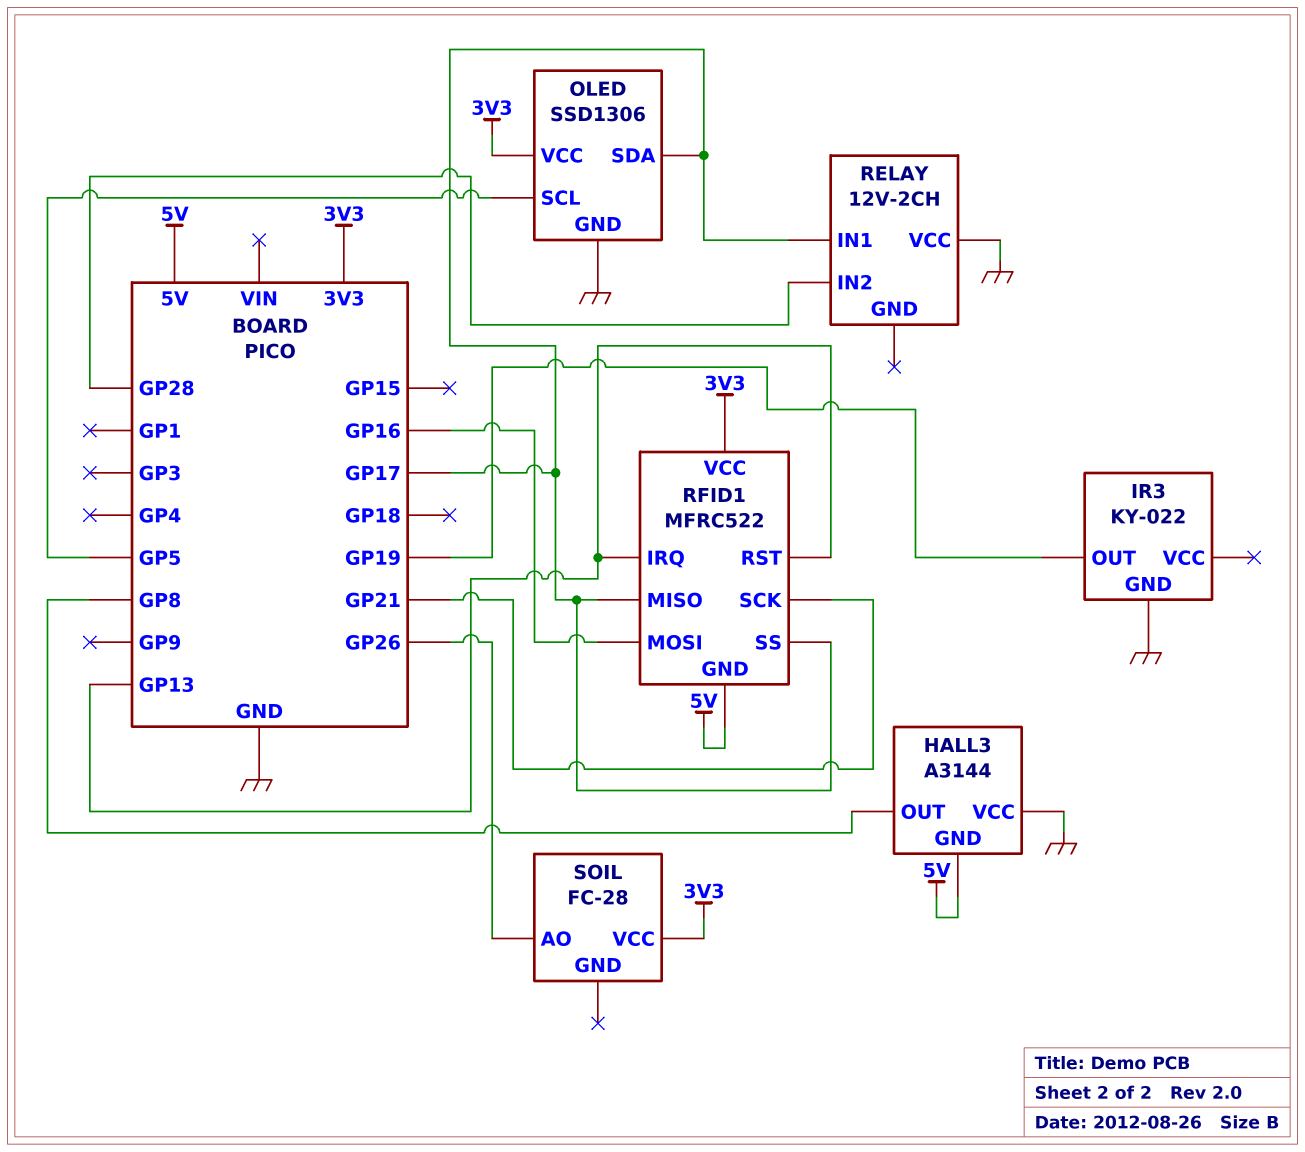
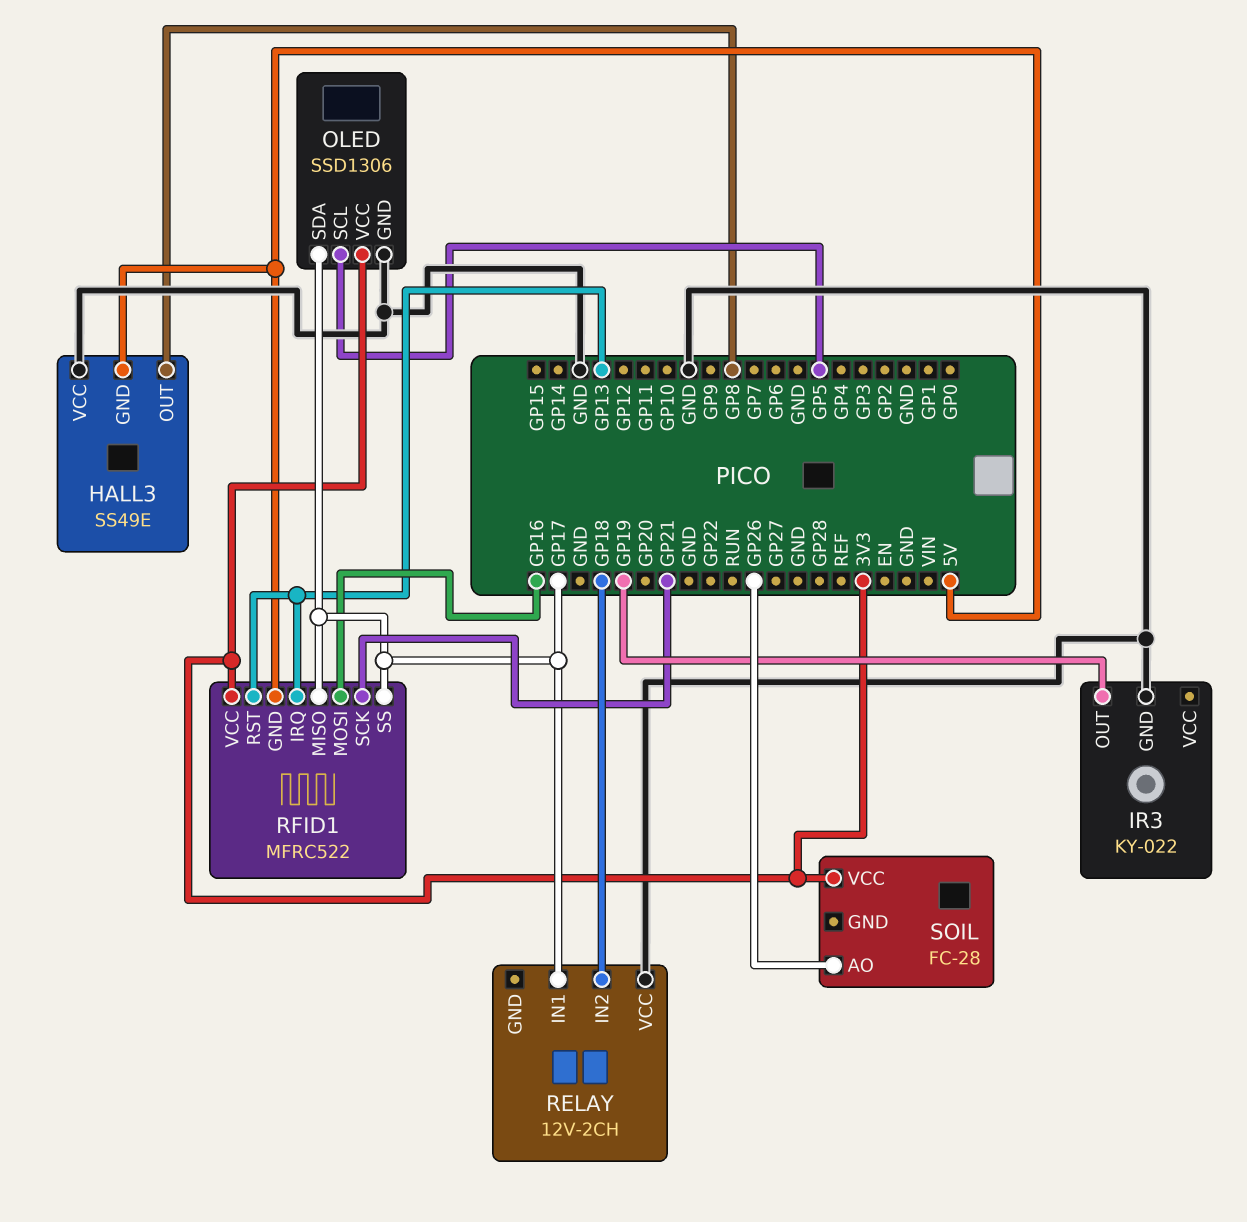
HALL3: A3144 -> SS49E
RELAY pin IN2: GP28 -> GP18

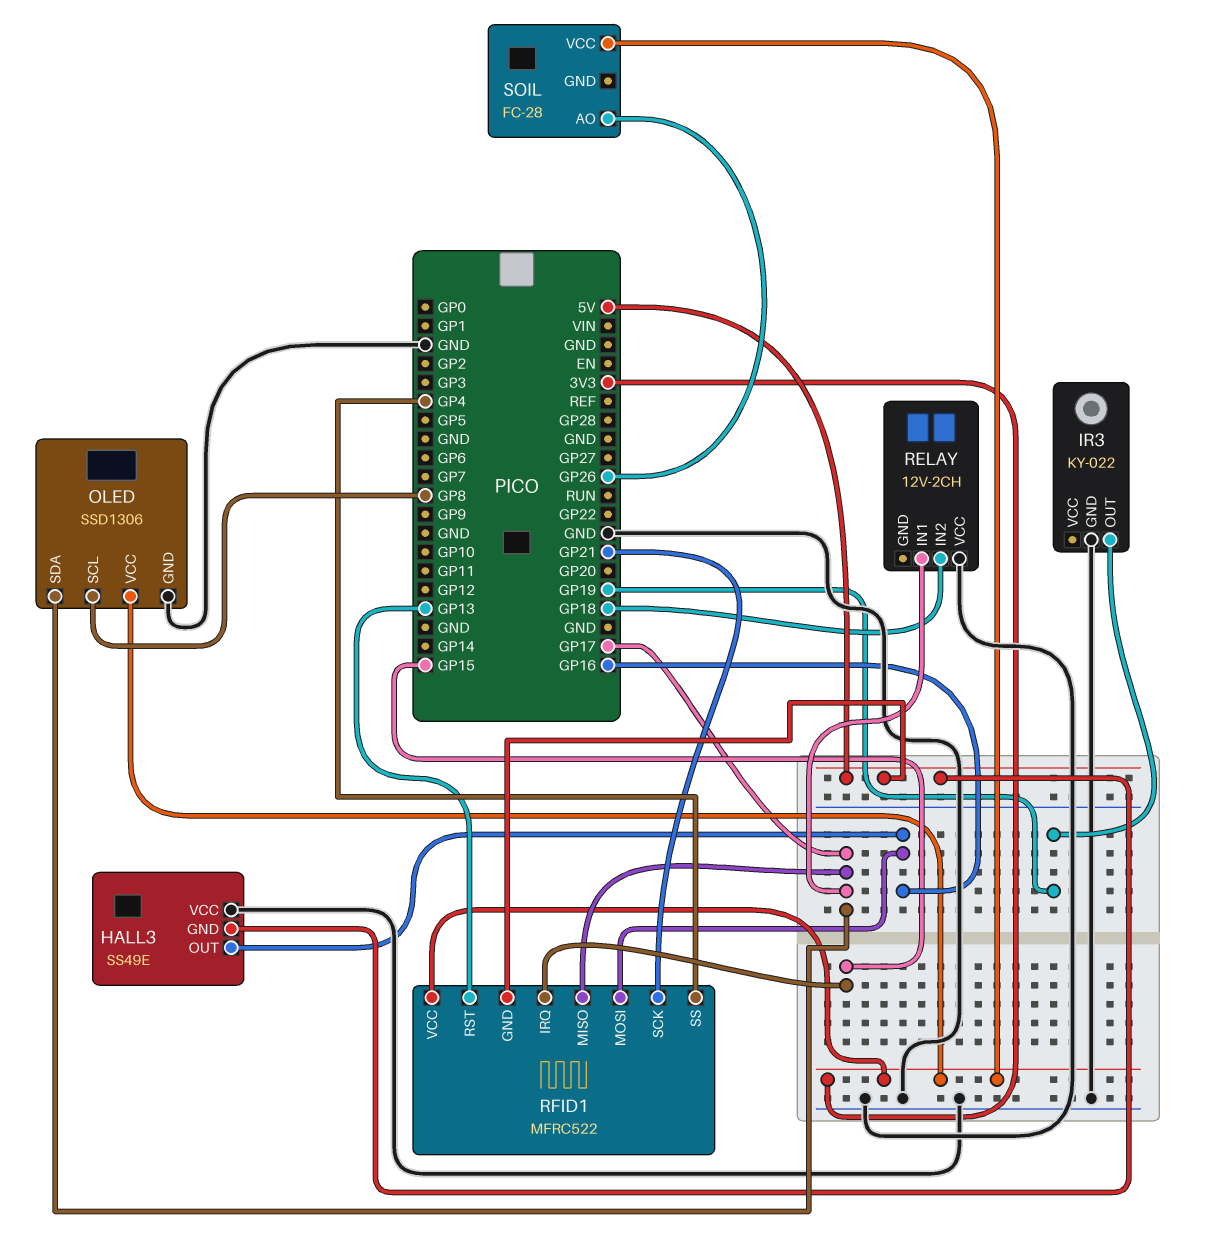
HALL3 pin OUT: GP8 -> GP16
OLED pin SCL: GP5 -> GP8
RFID1 pin IRQ: GP13 -> GP15
RFID1 pin SS: GP17 -> GP4

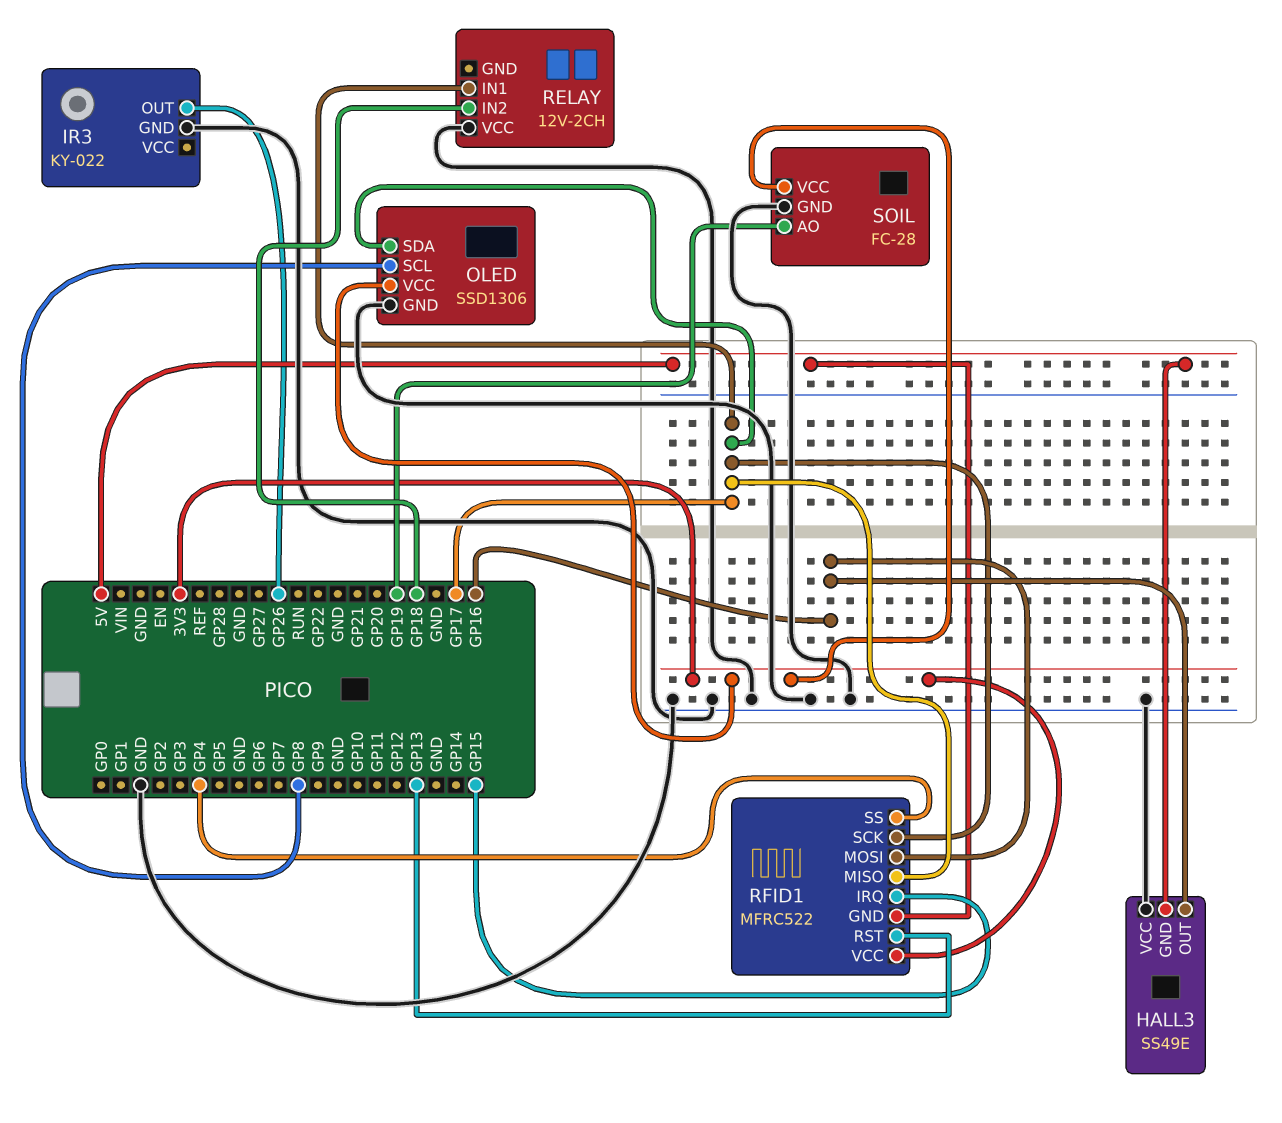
IR3 pin OUT: GP19 -> GP26
RFID1 pin SCK: GP21 -> GP17
SOIL pin AO: GP26 -> GP19
SOIL pin GND: none -> GND

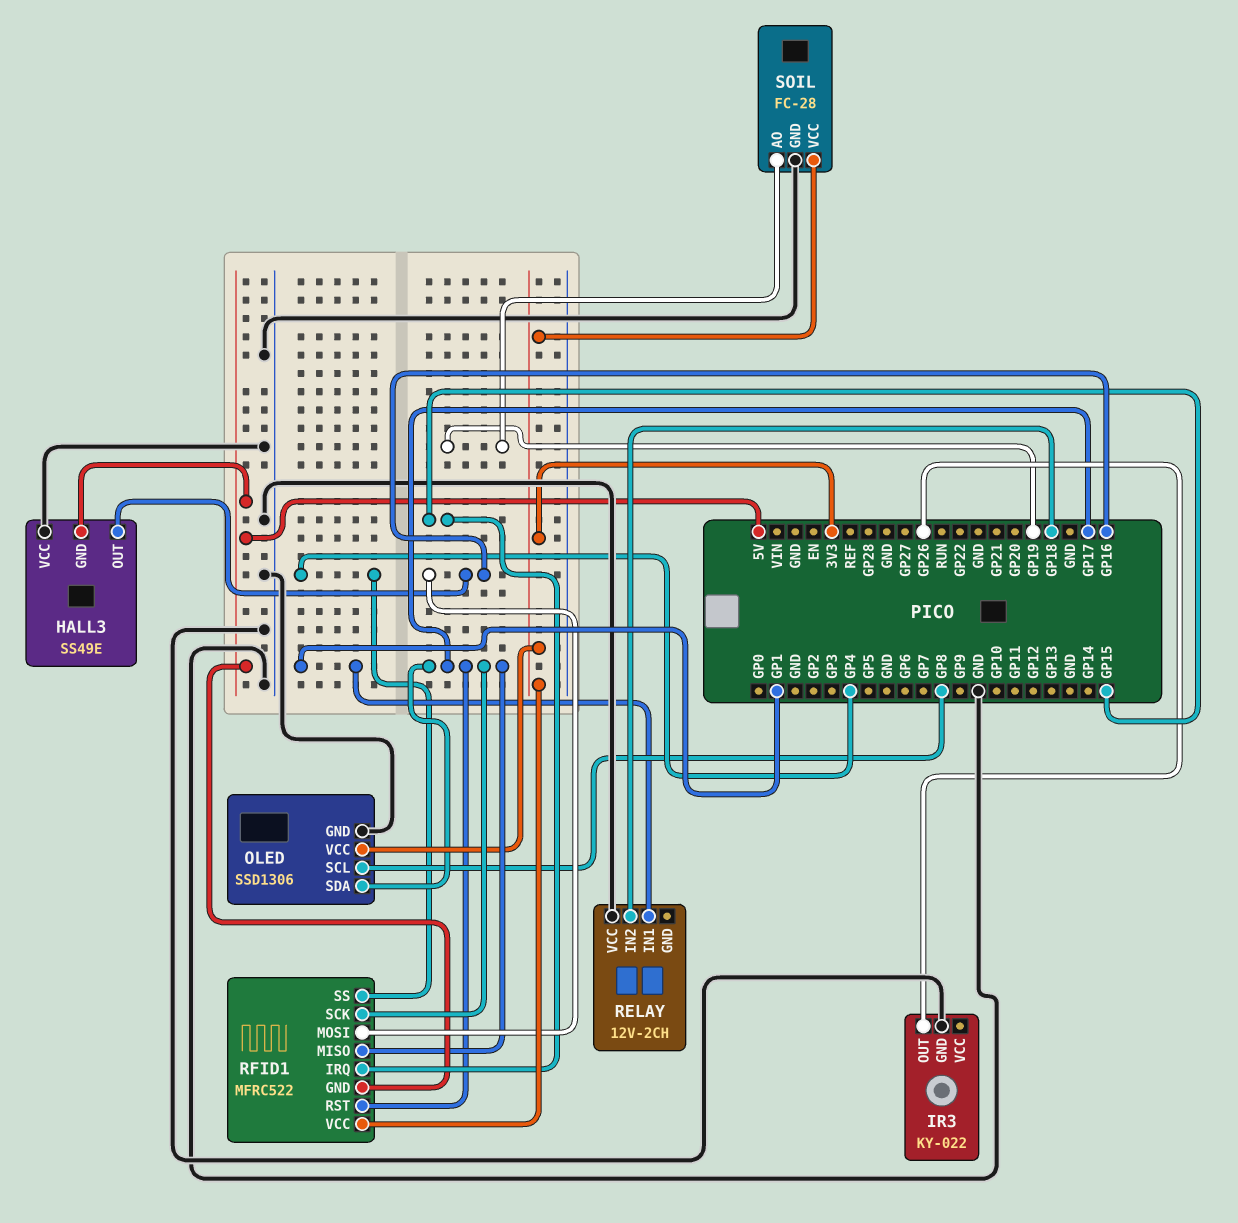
RELAY pin IN1: GP17 -> GP1
RFID1 pin RST: GP13 -> GP17

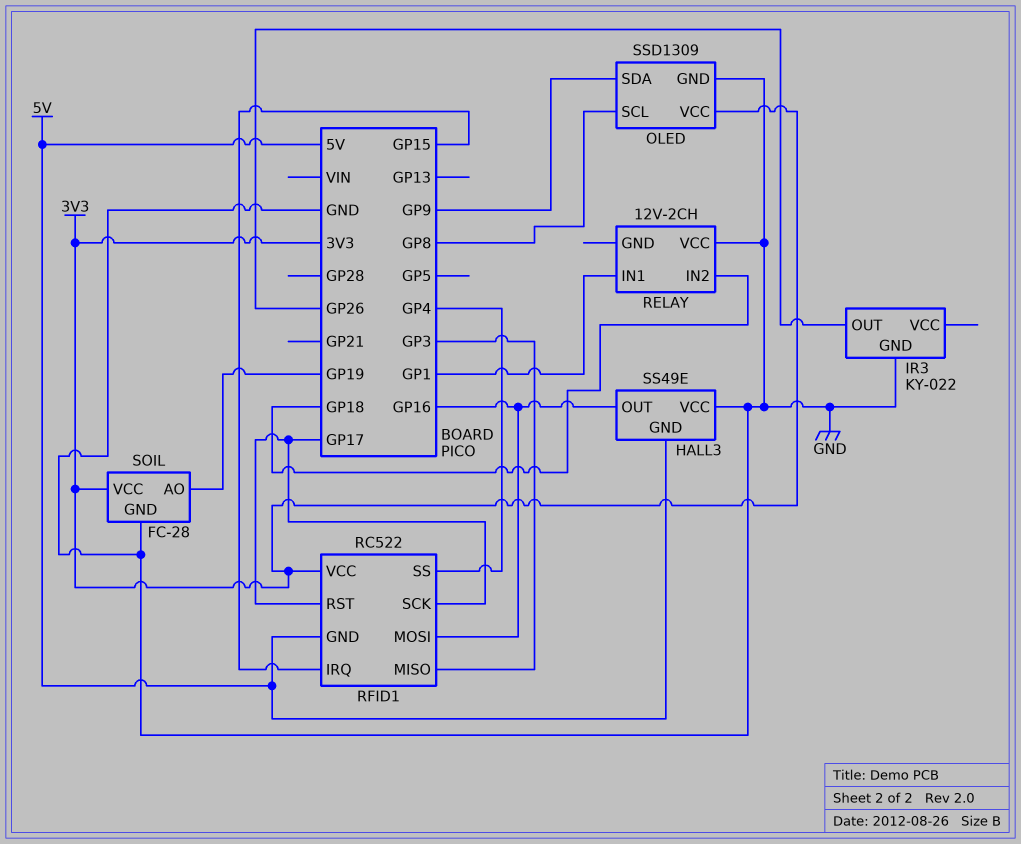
OLED: SSD1306 -> SSD1309
OLED pin SDA: GP17 -> GP9
RFID1: MFRC522 -> RC522
RFID1 pin MISO: GP17 -> GP3

